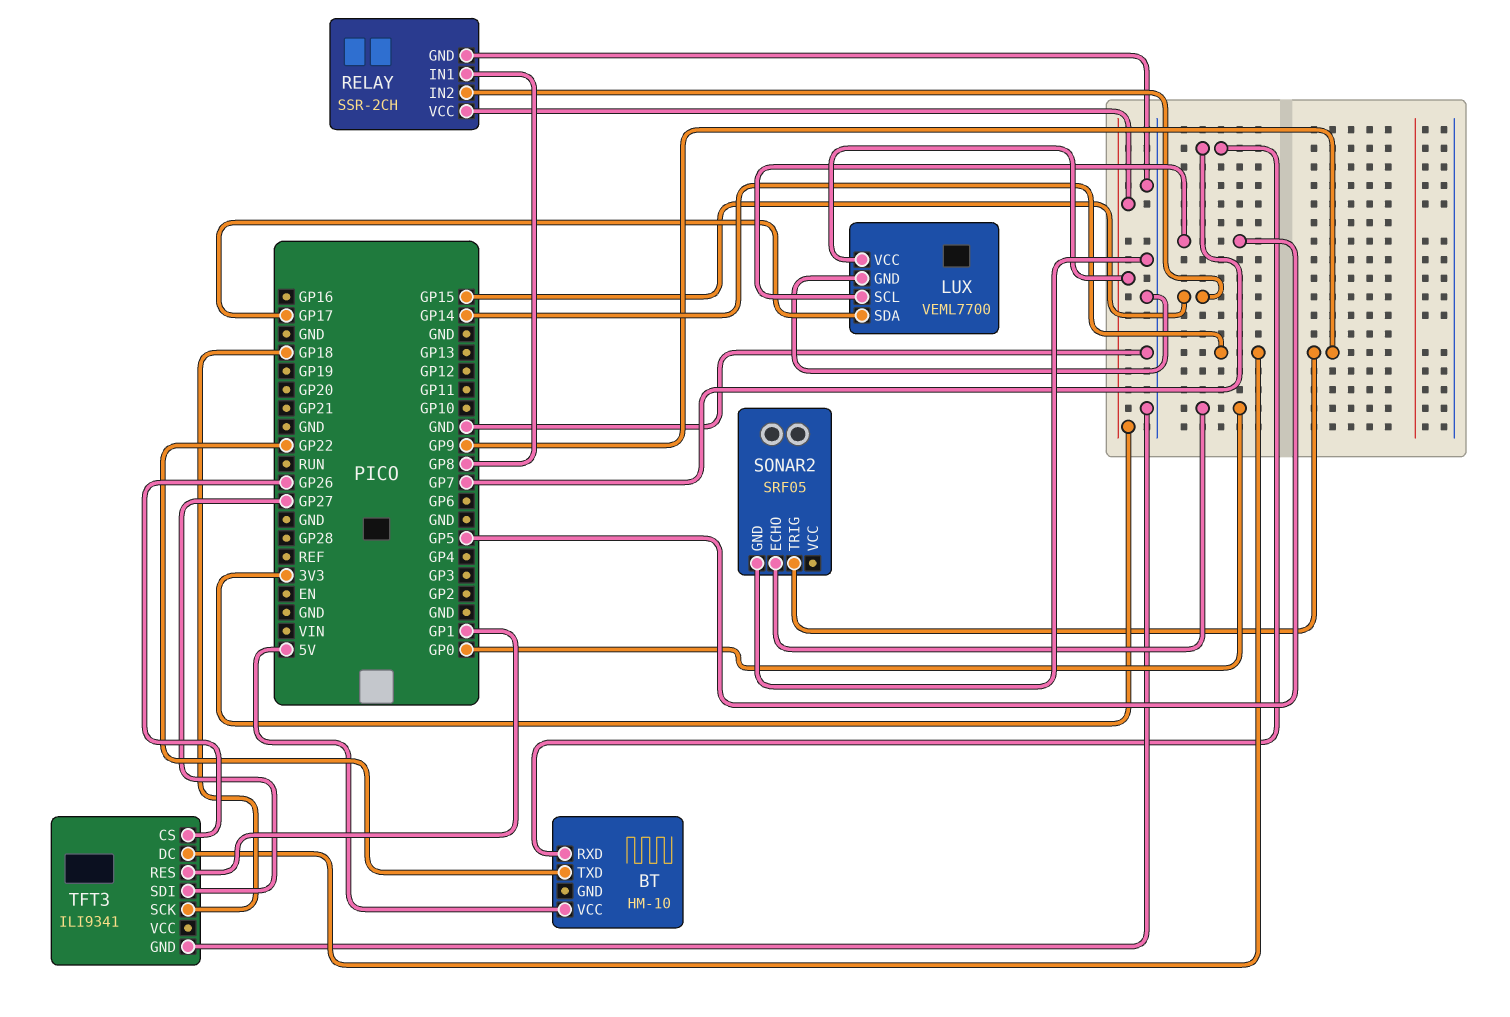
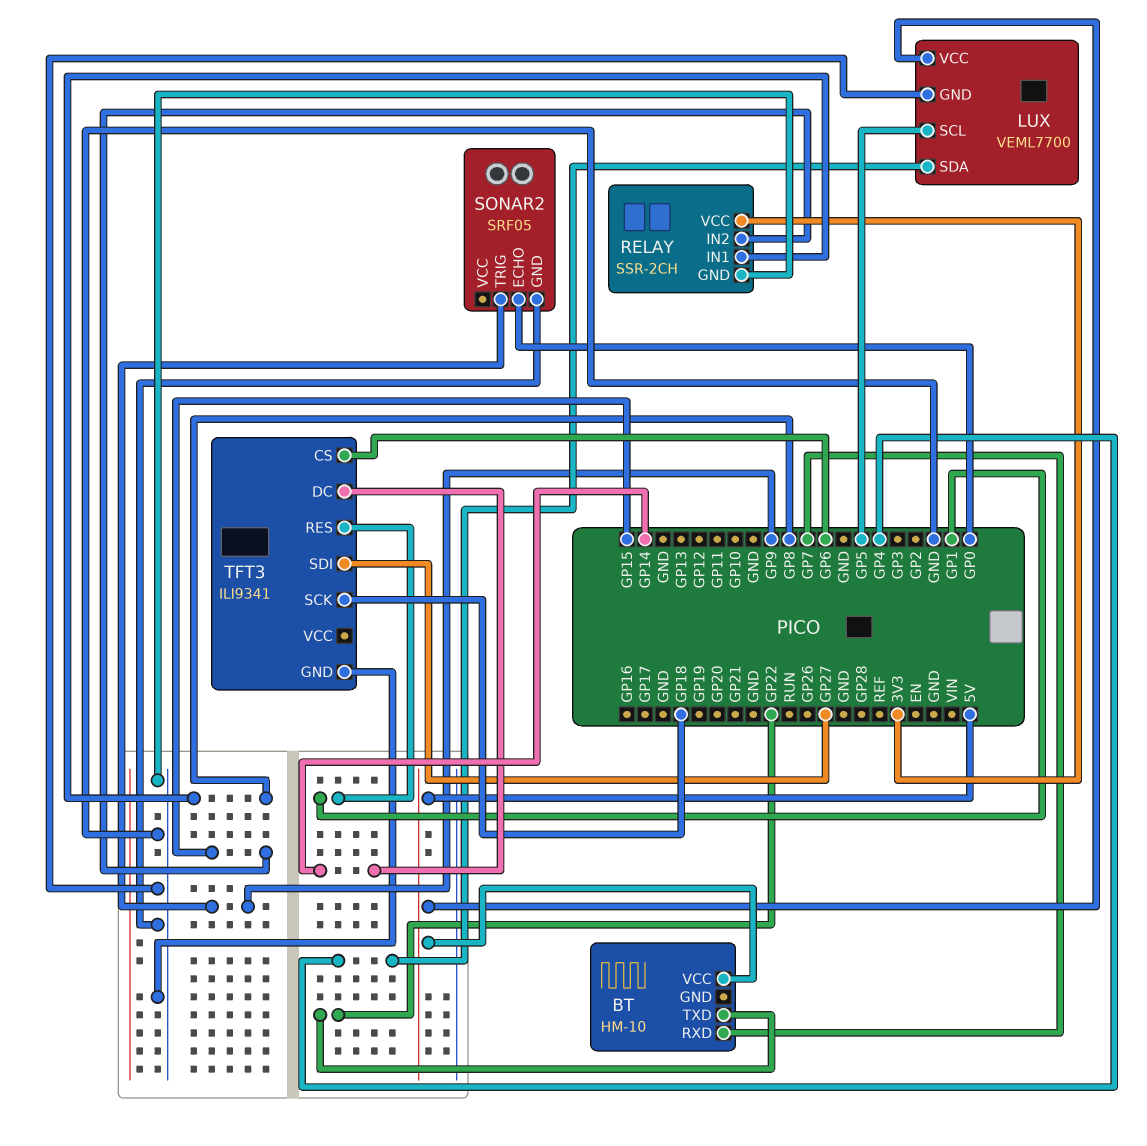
LUX pin SDA: GP17 -> GP4
LUX pin VCC: 3V3 -> 5V
TFT3 pin CS: GP26 -> GP6

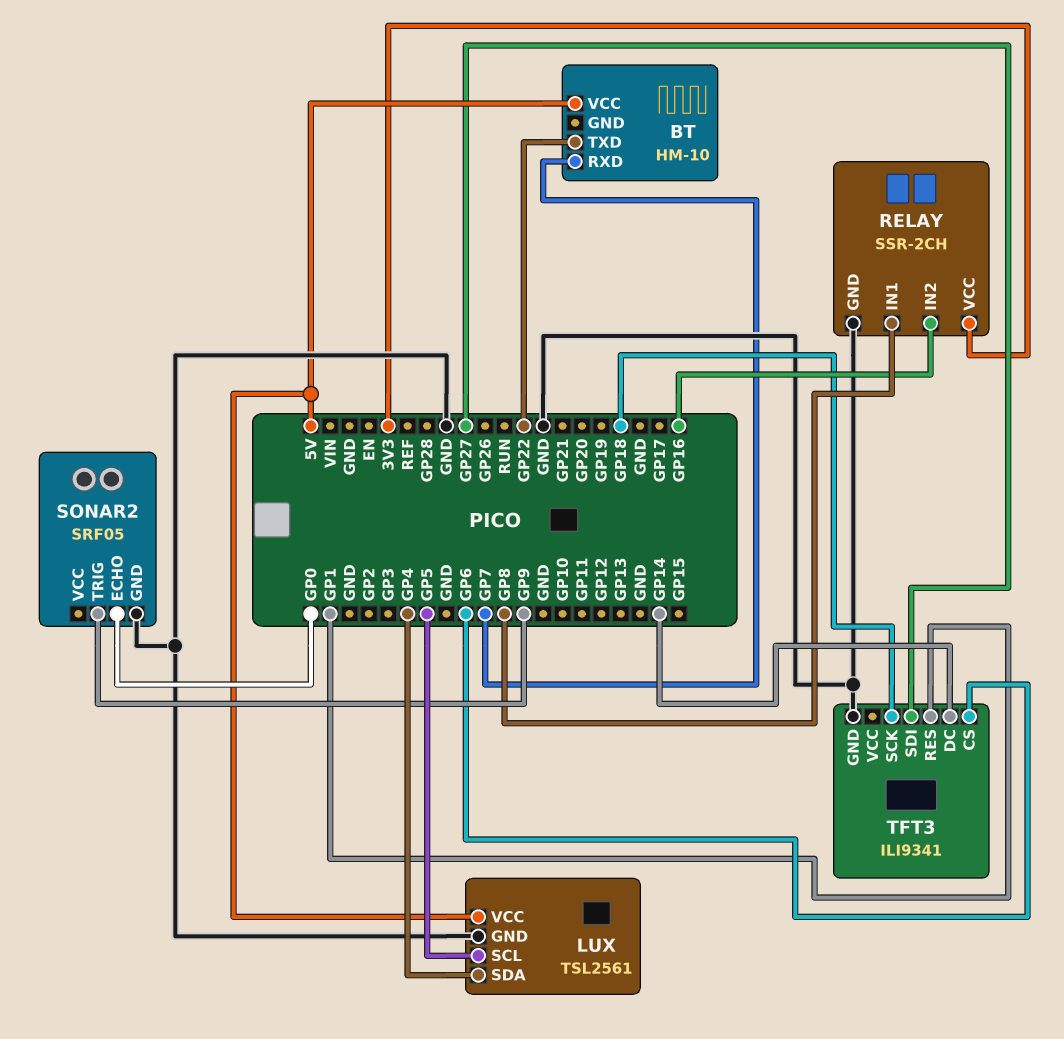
LUX: VEML7700 -> TSL2561
RELAY pin IN2: GP15 -> GP16

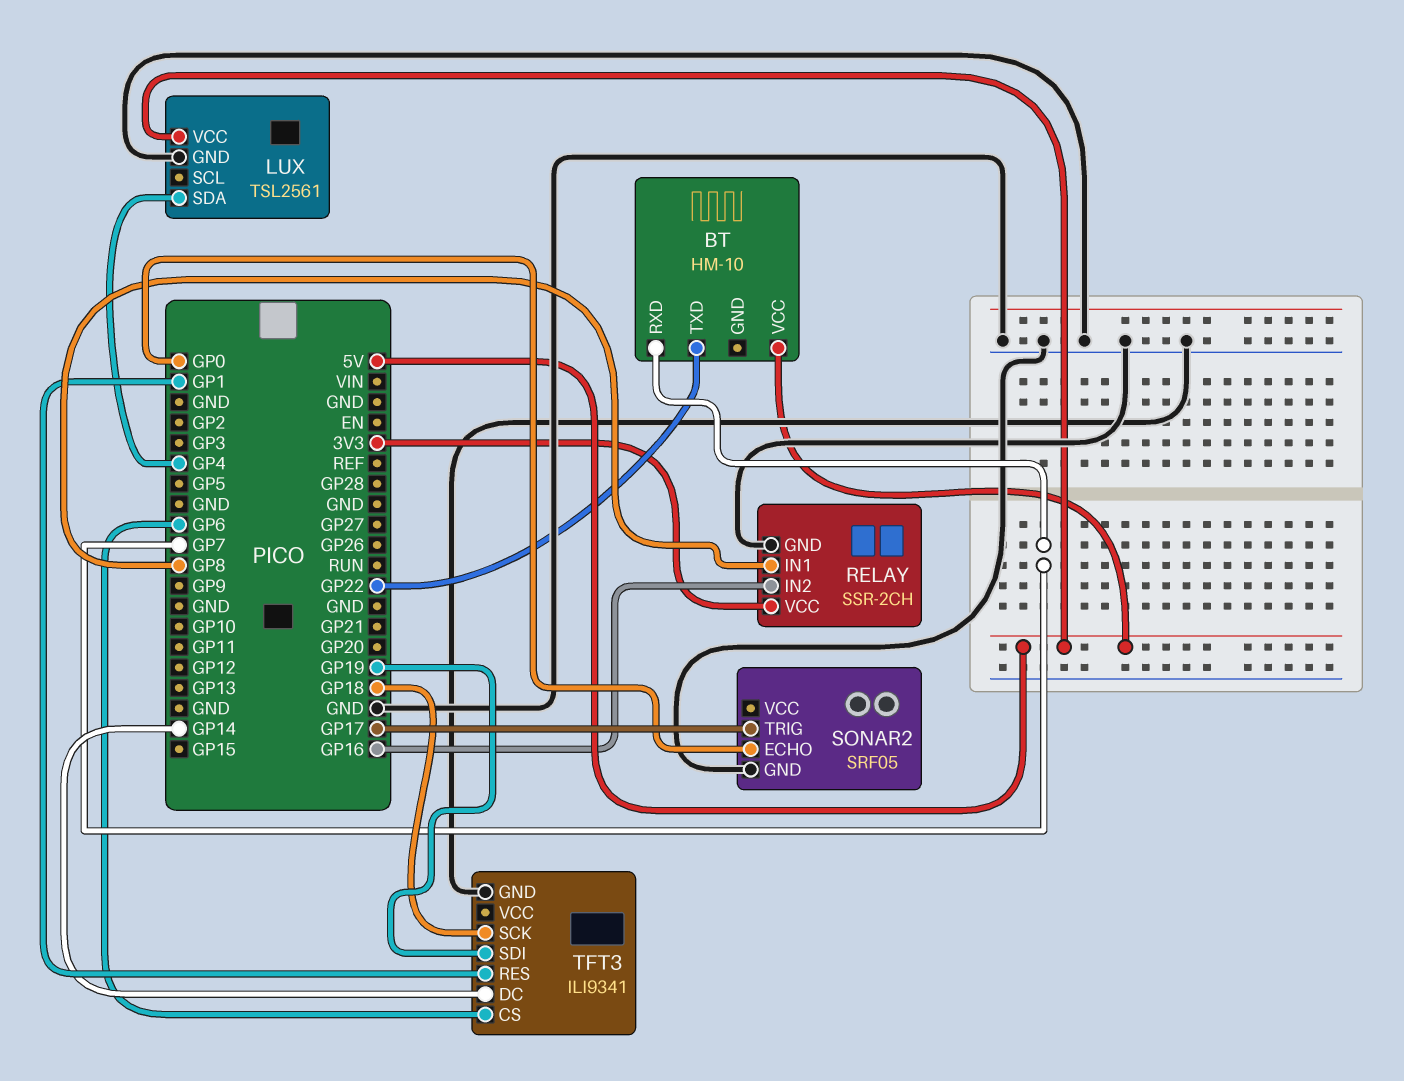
LUX pin SCL: GP5 -> none
SONAR2 pin TRIG: GP9 -> GP17
TFT3 pin SDI: GP27 -> GP19

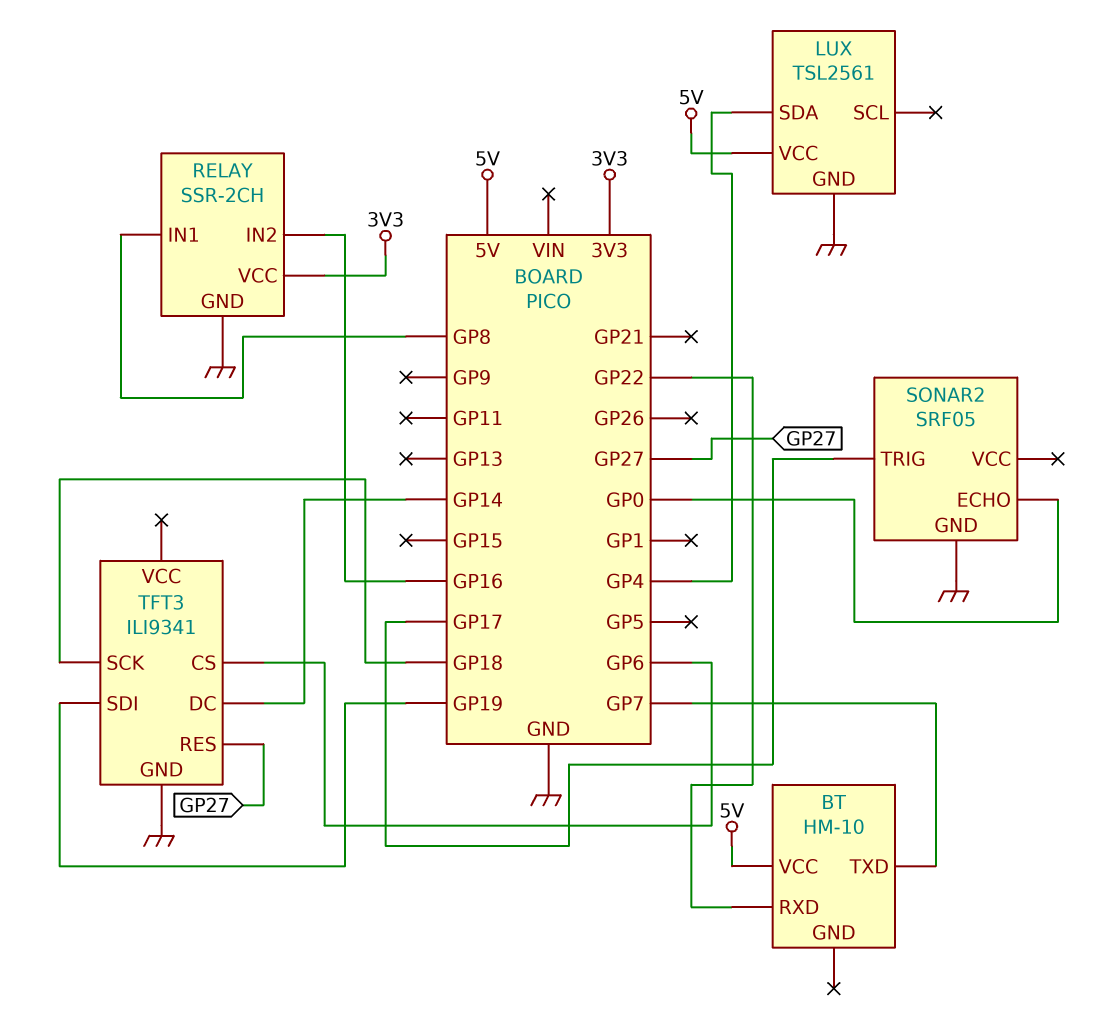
BT pin RXD: GP7 -> GP22
BT pin TXD: GP22 -> GP7
TFT3 pin RES: GP1 -> GP27

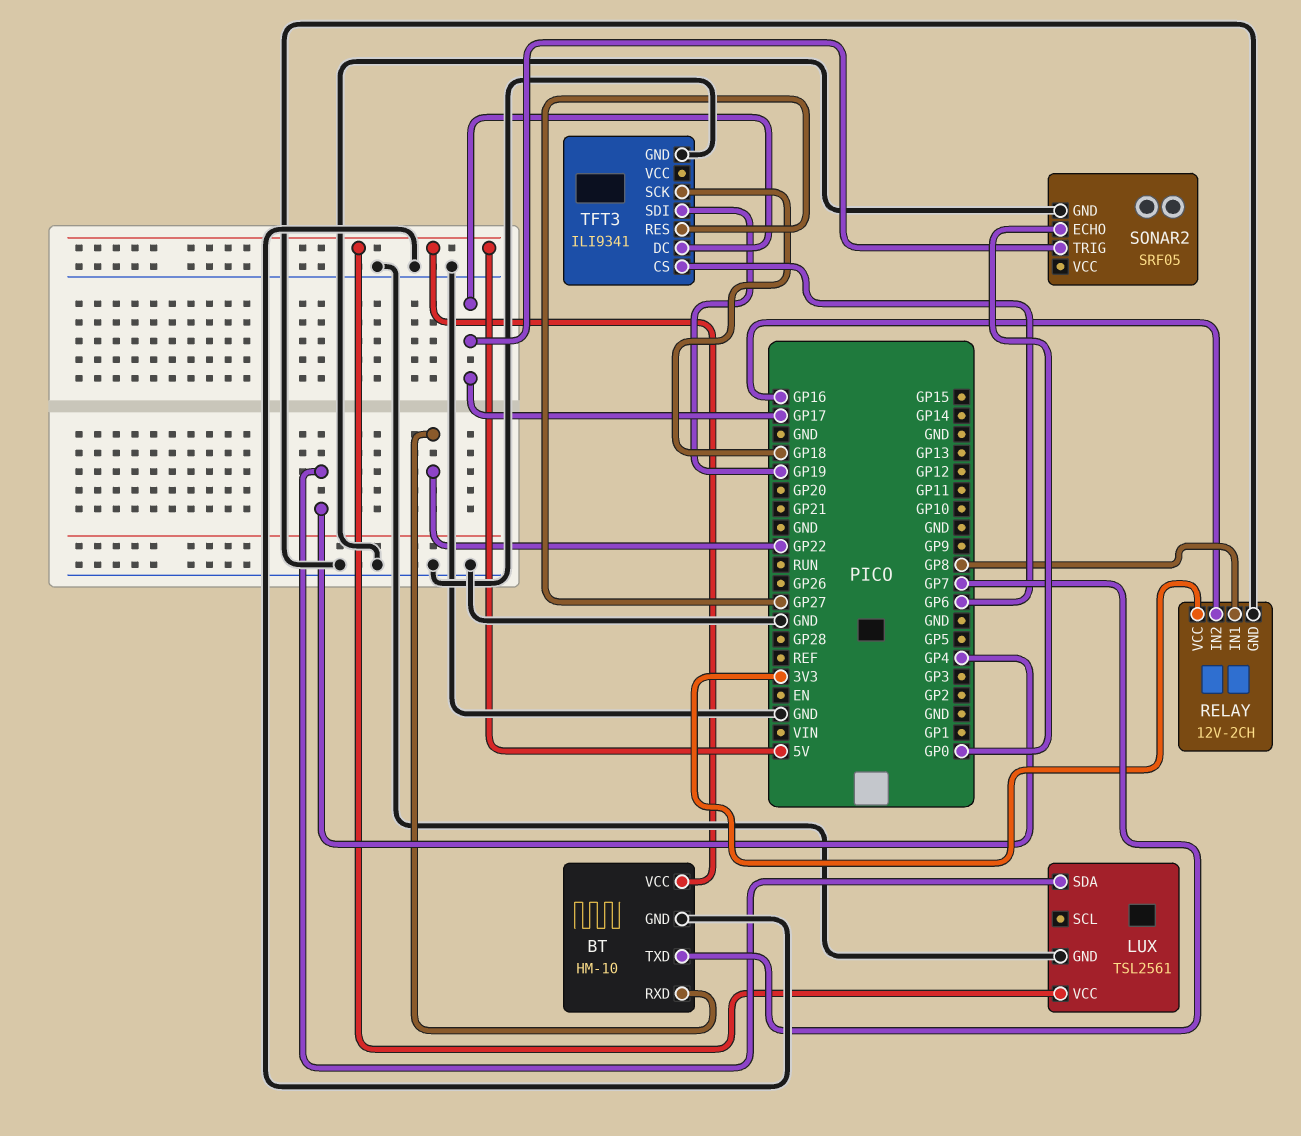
BT pin GND: none -> GND
RELAY: SSR-2CH -> 12V-2CH
TFT3 pin DC: GP14 -> GP17

